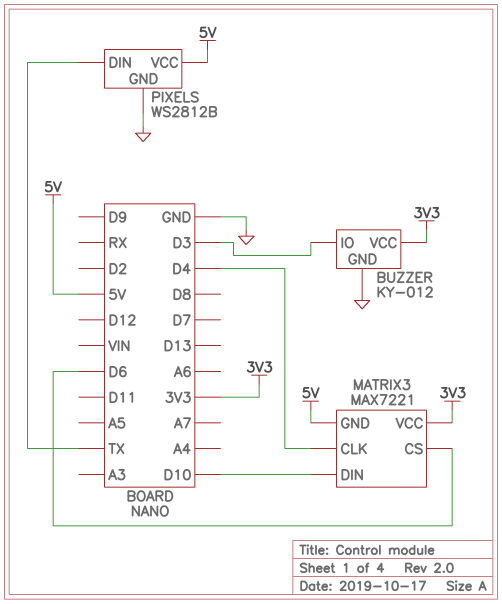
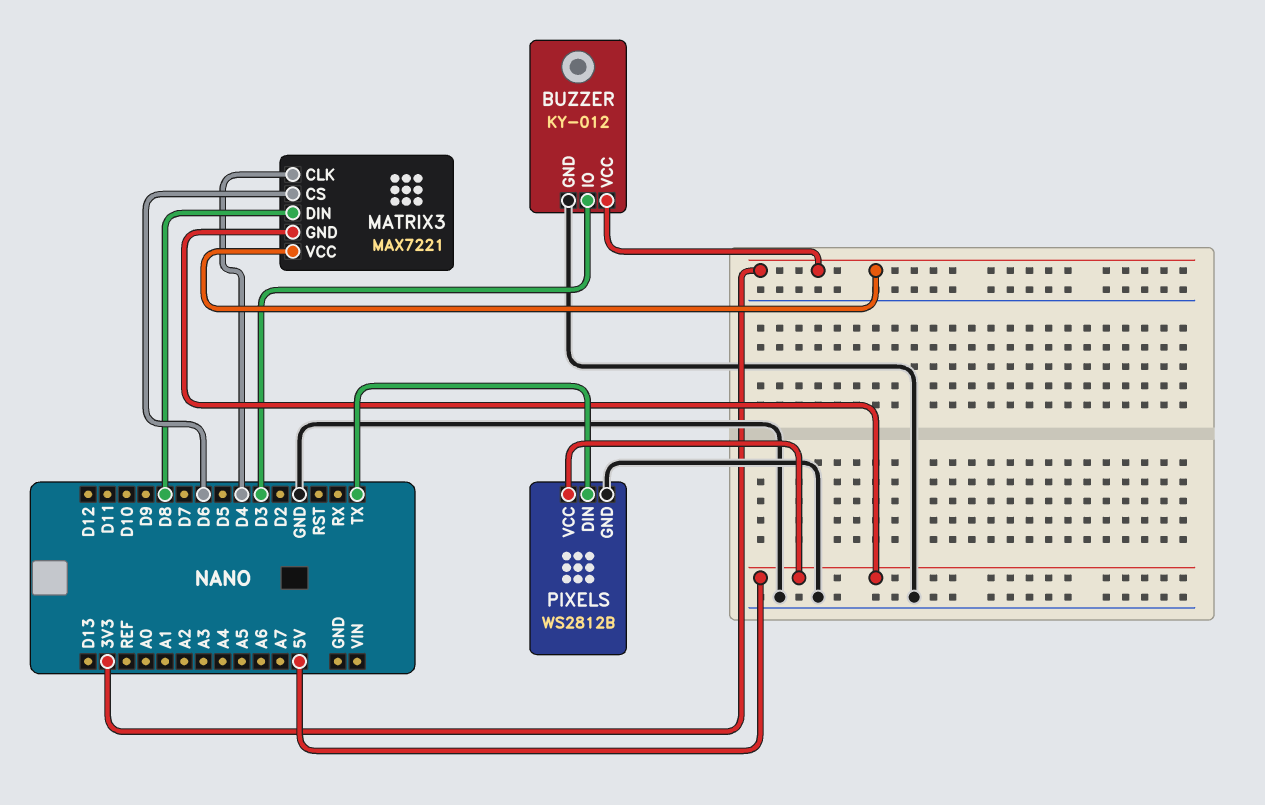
MATRIX3 pin DIN: D10 -> D8

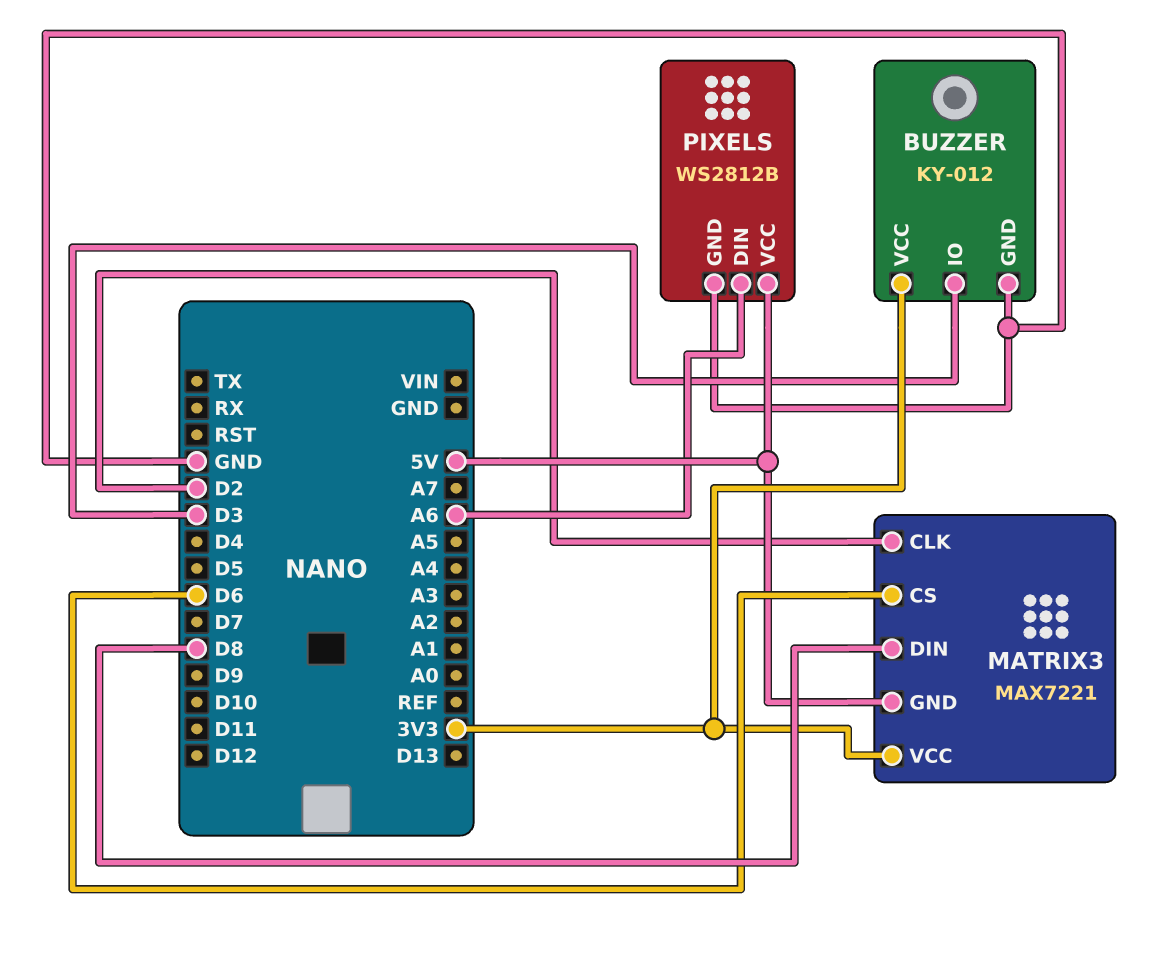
MATRIX3 pin CLK: D4 -> D2
PIXELS pin DIN: TX -> A6

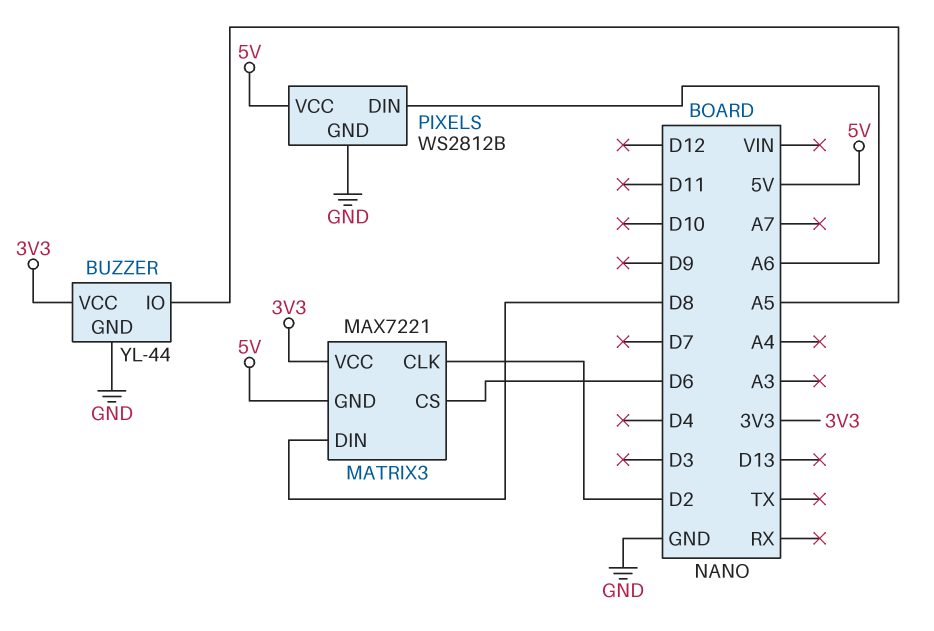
BUZZER: KY-012 -> YL-44
BUZZER pin IO: D3 -> A5

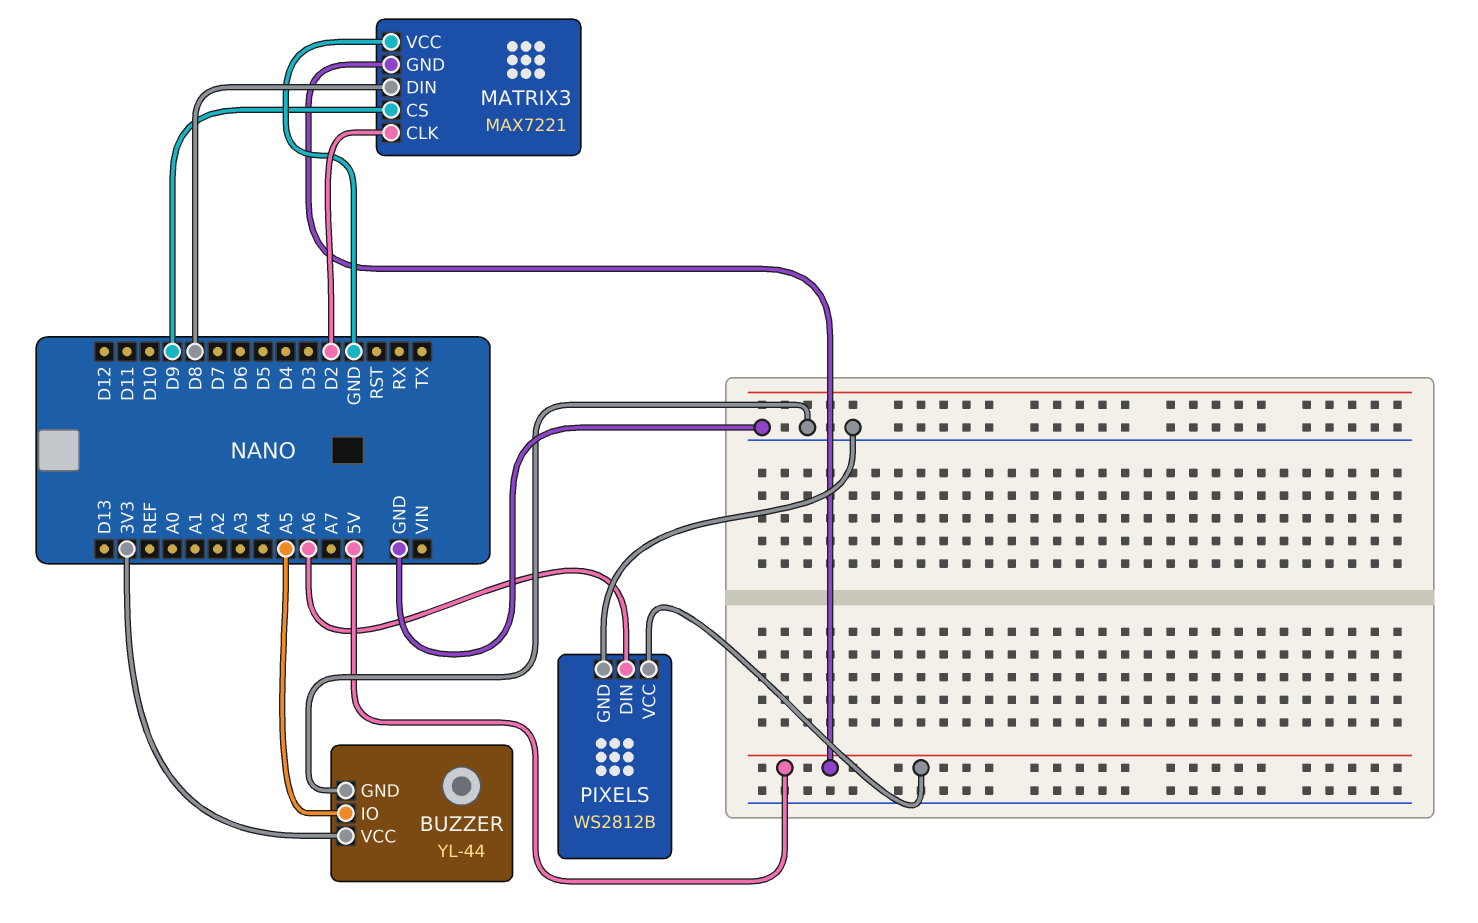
MATRIX3 pin CS: D6 -> D9
MATRIX3 pin VCC: 3V3 -> GND

